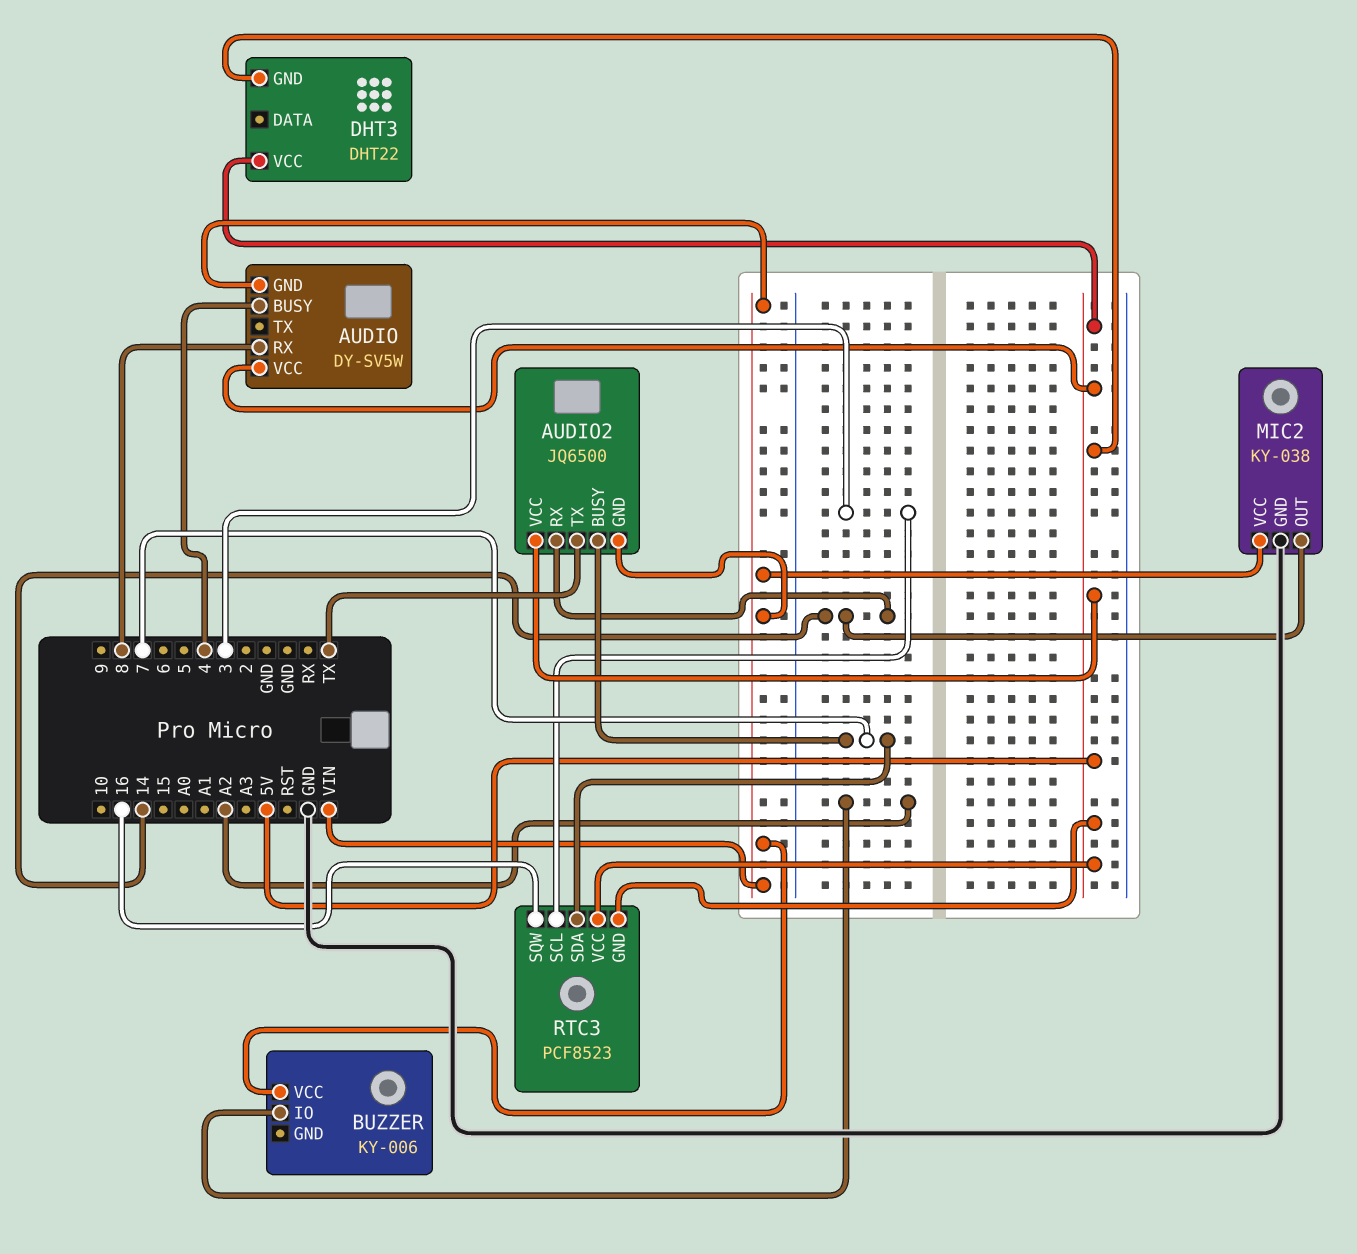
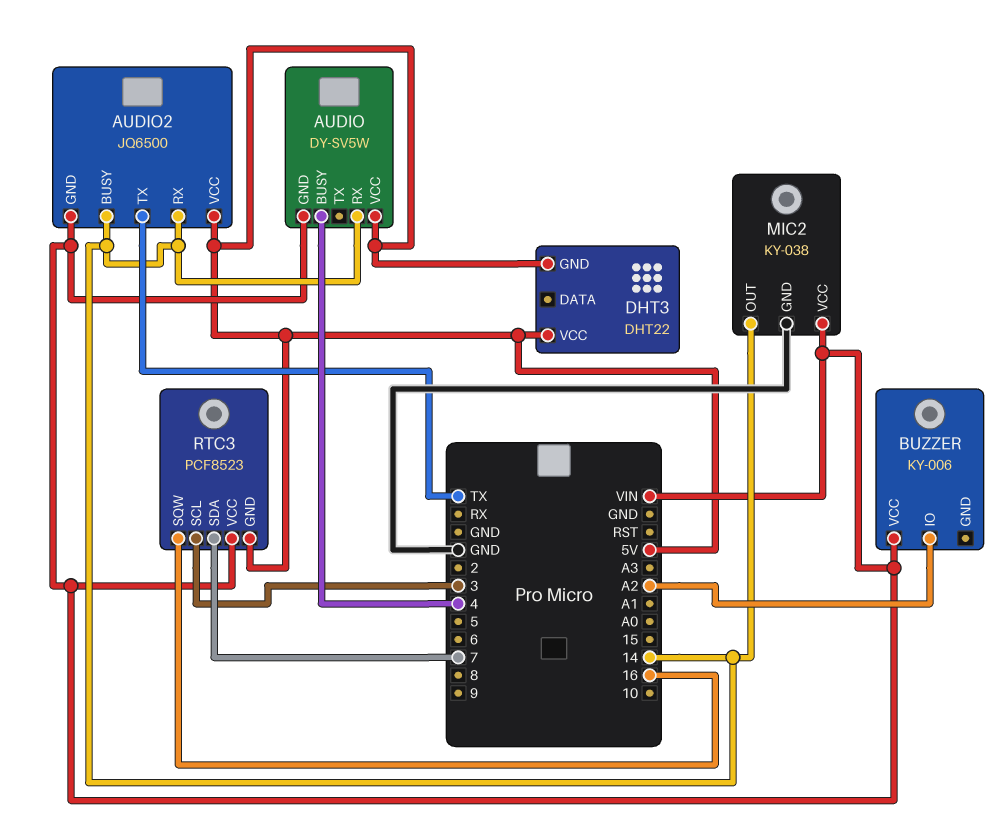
AUDIO pin RX: 8 -> 14
AUDIO2 pin BUSY: 7 -> 14
RTC3 pin VCC: 5V -> VIN

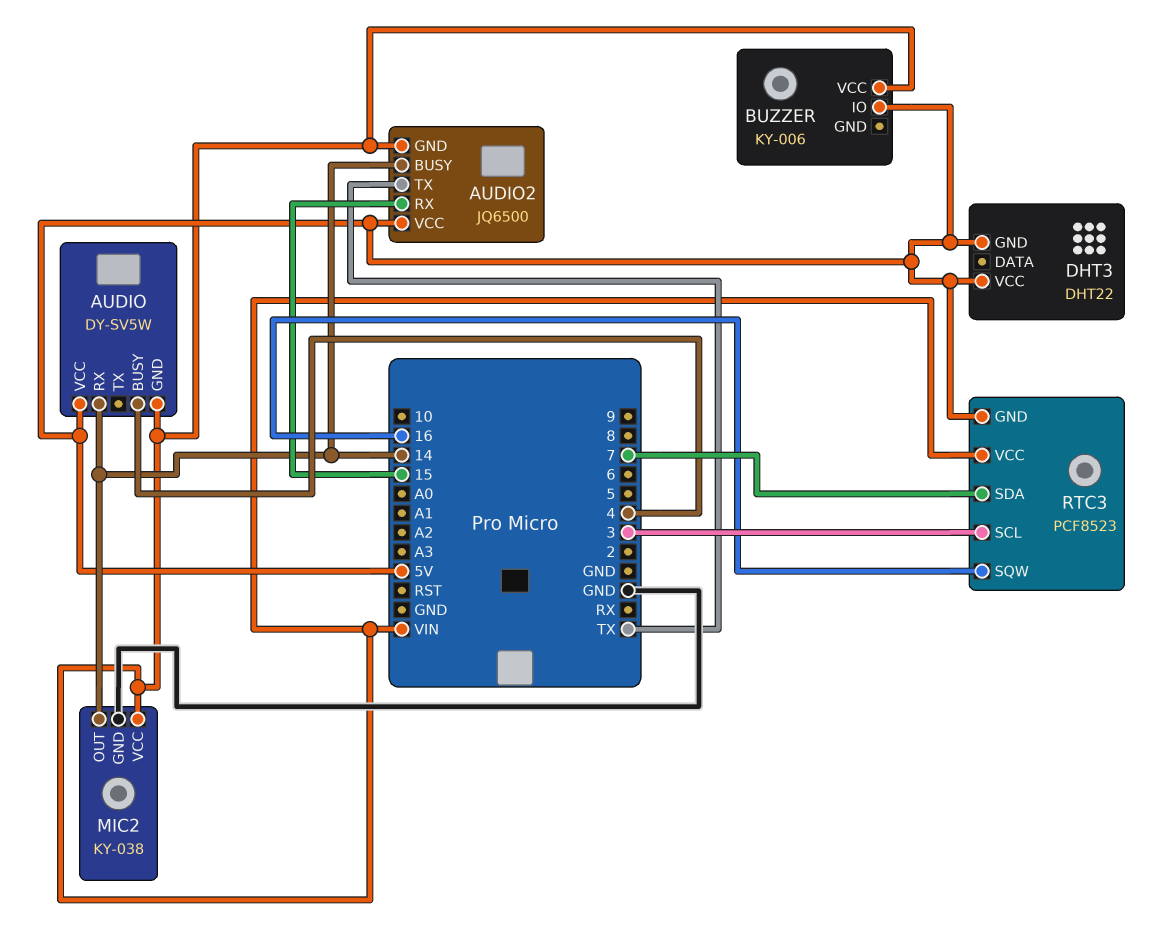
AUDIO2 pin RX: 14 -> 15
BUZZER pin IO: A2 -> 5V

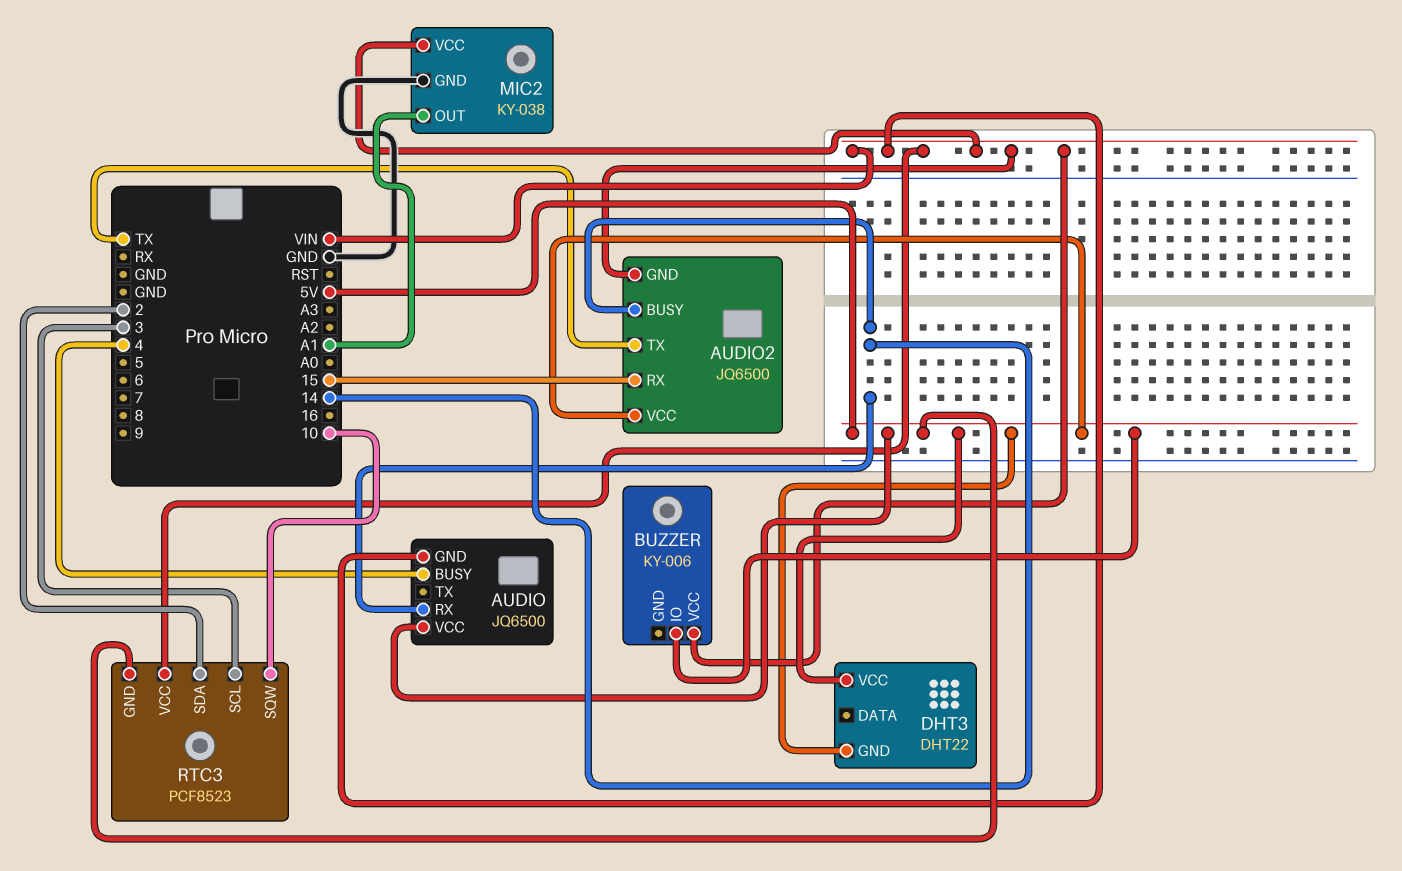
AUDIO: DY-SV5W -> JQ6500
MIC2 pin OUT: 14 -> A1
RTC3 pin SDA: 7 -> 2
RTC3 pin SQW: 16 -> 10

